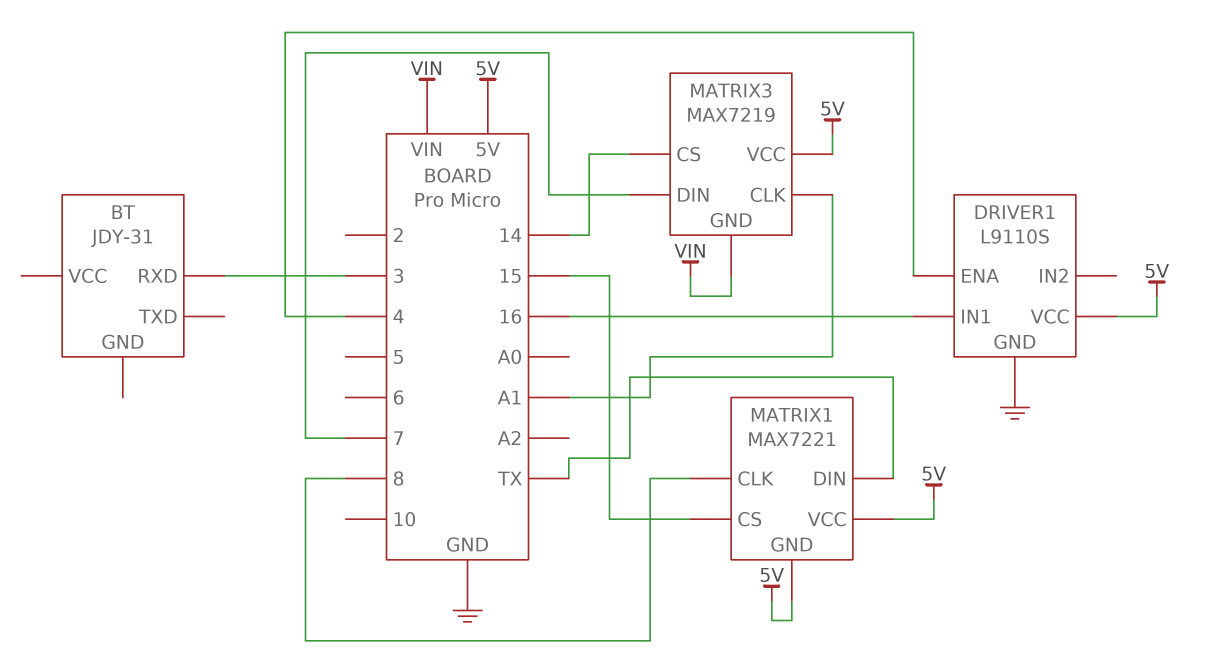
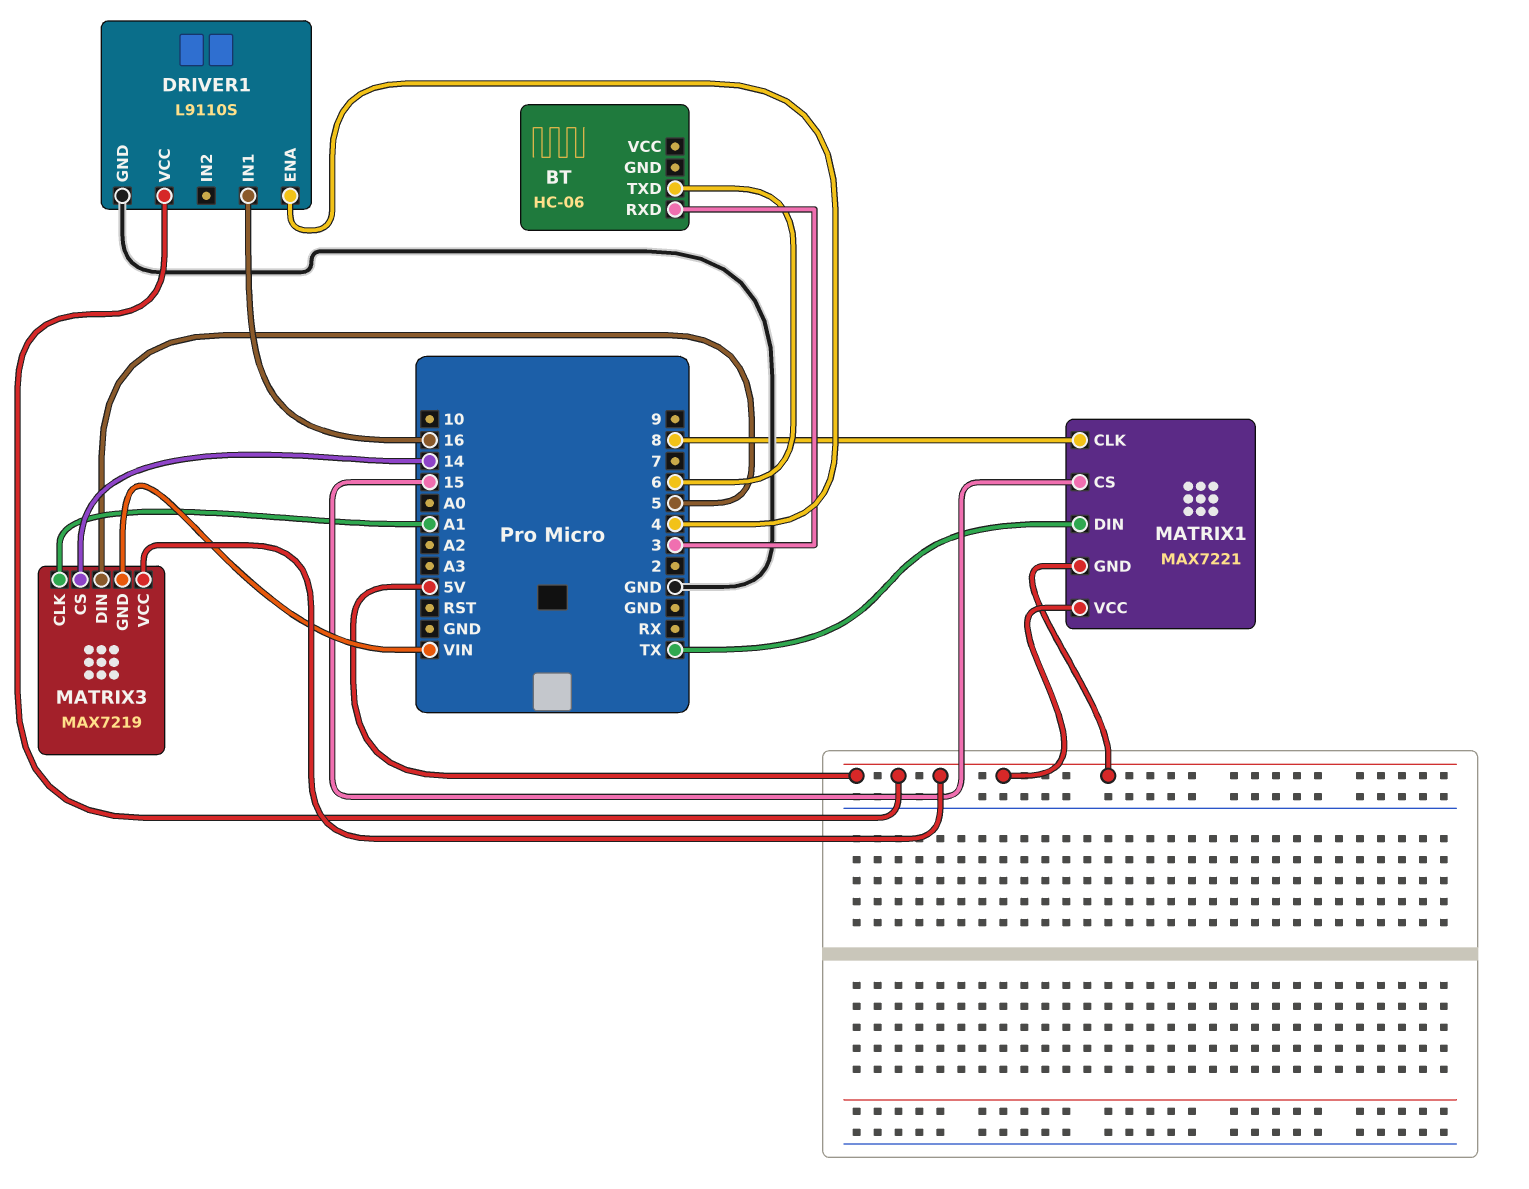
BT: JDY-31 -> HC-06
BT pin TXD: none -> 6
MATRIX3 pin DIN: 7 -> 5

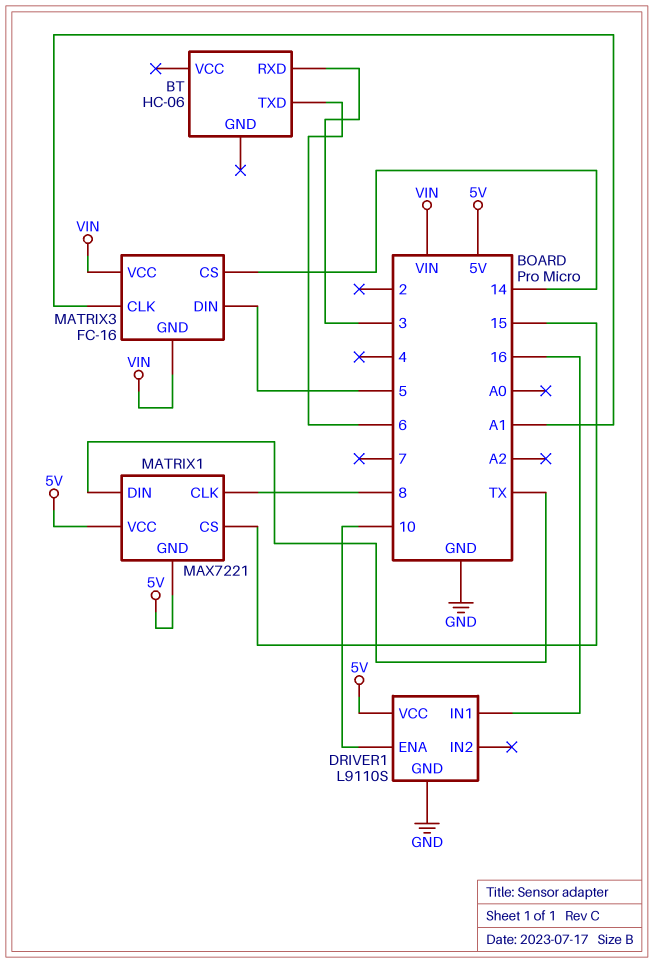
DRIVER1 pin ENA: 4 -> 10
MATRIX3: MAX7219 -> FC-16
MATRIX3 pin VCC: 5V -> VIN

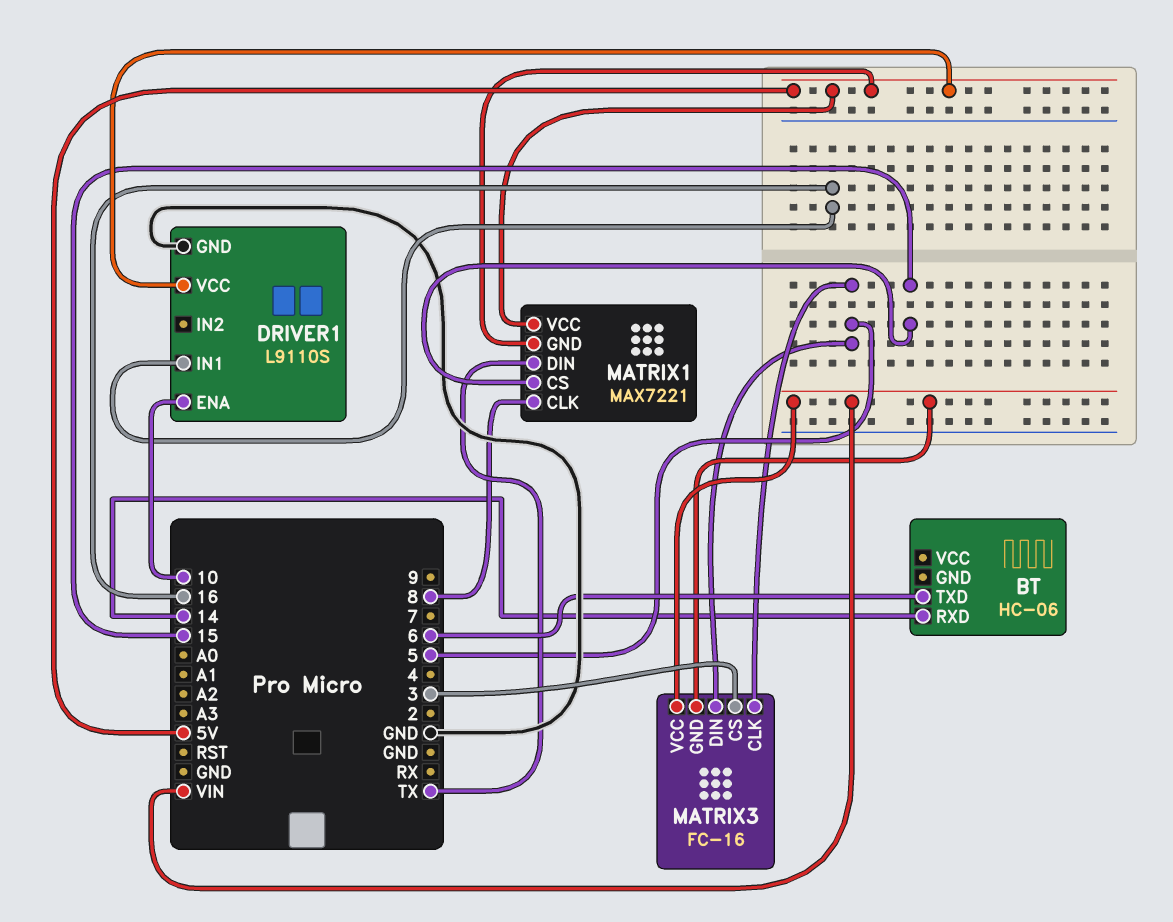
BT pin RXD: 3 -> 14
MATRIX3 pin CLK: A1 -> 5
MATRIX3 pin CS: 14 -> 3

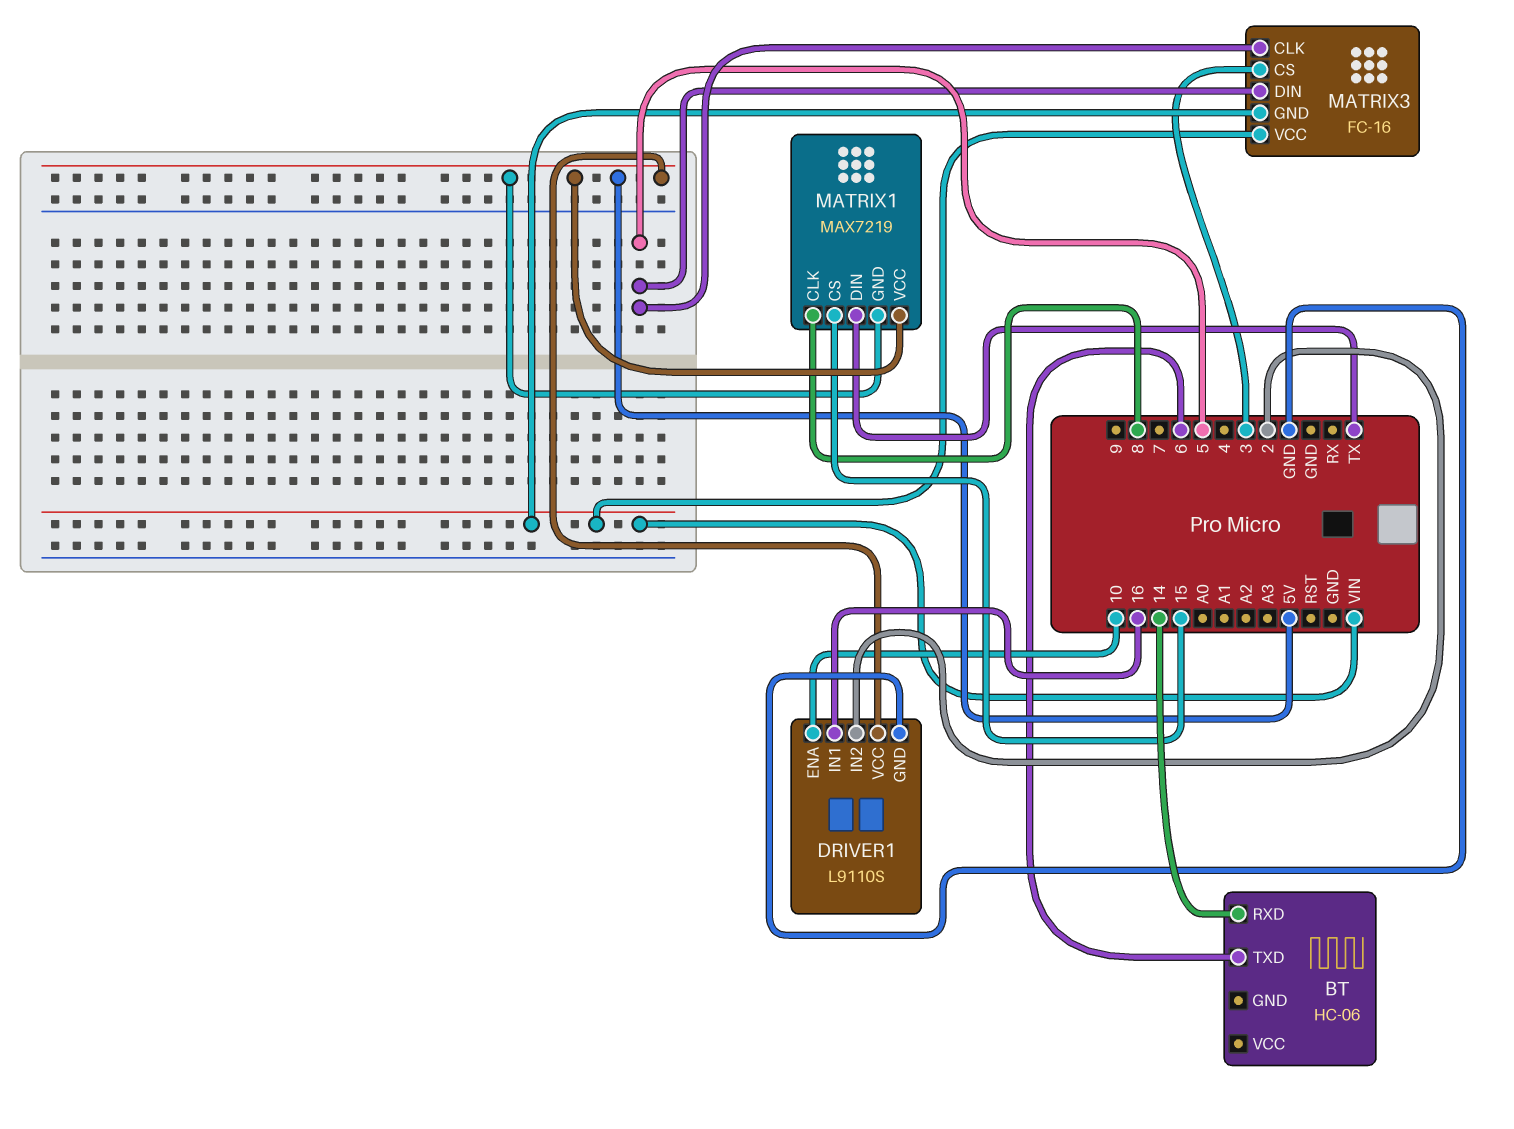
DRIVER1 pin IN2: none -> 2
MATRIX1: MAX7221 -> MAX7219

